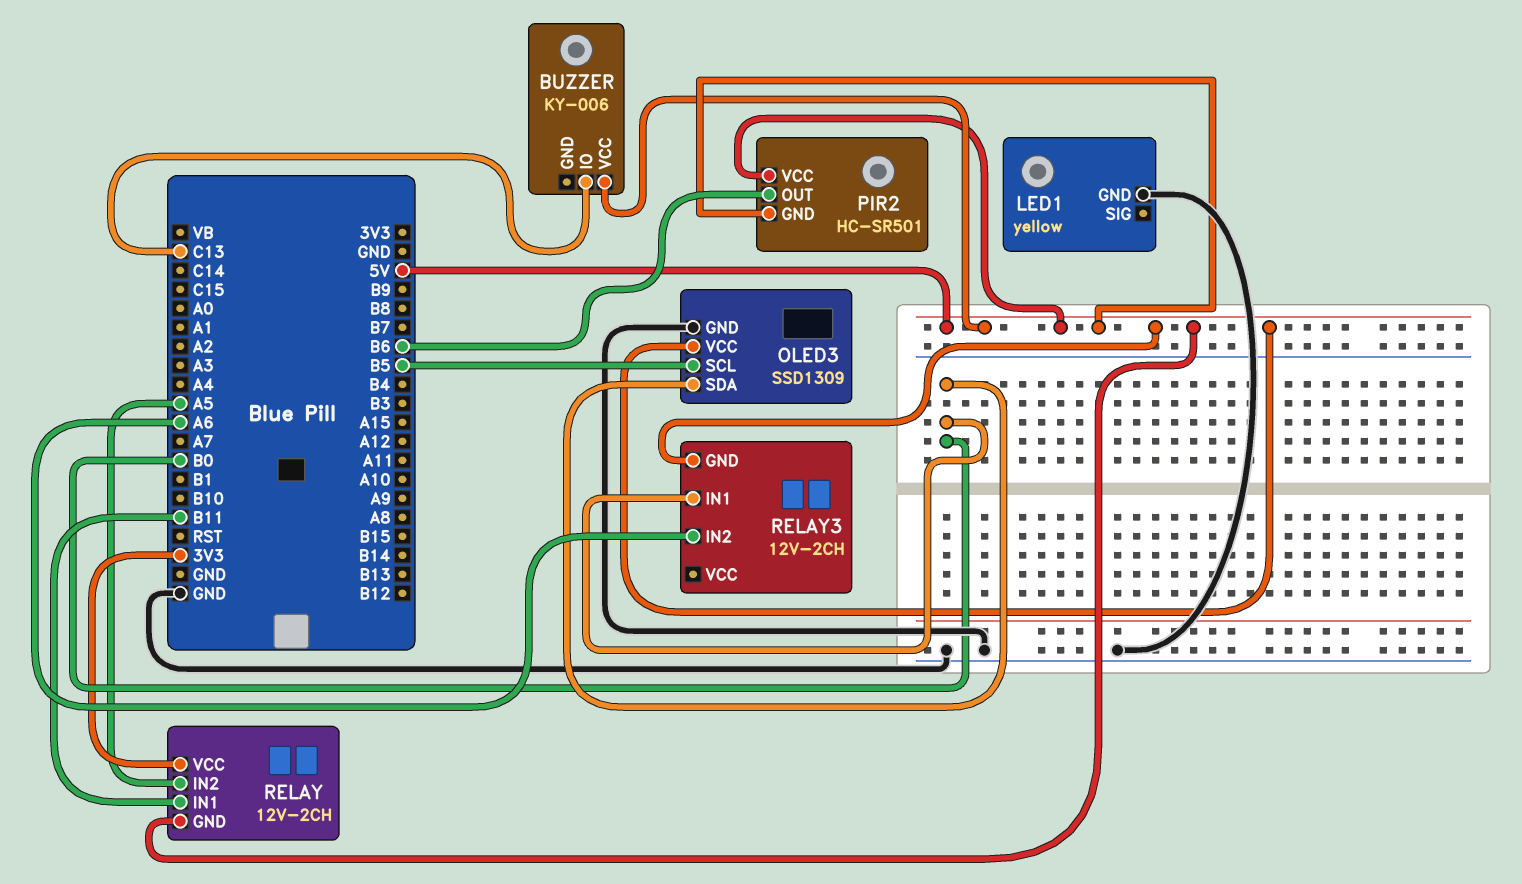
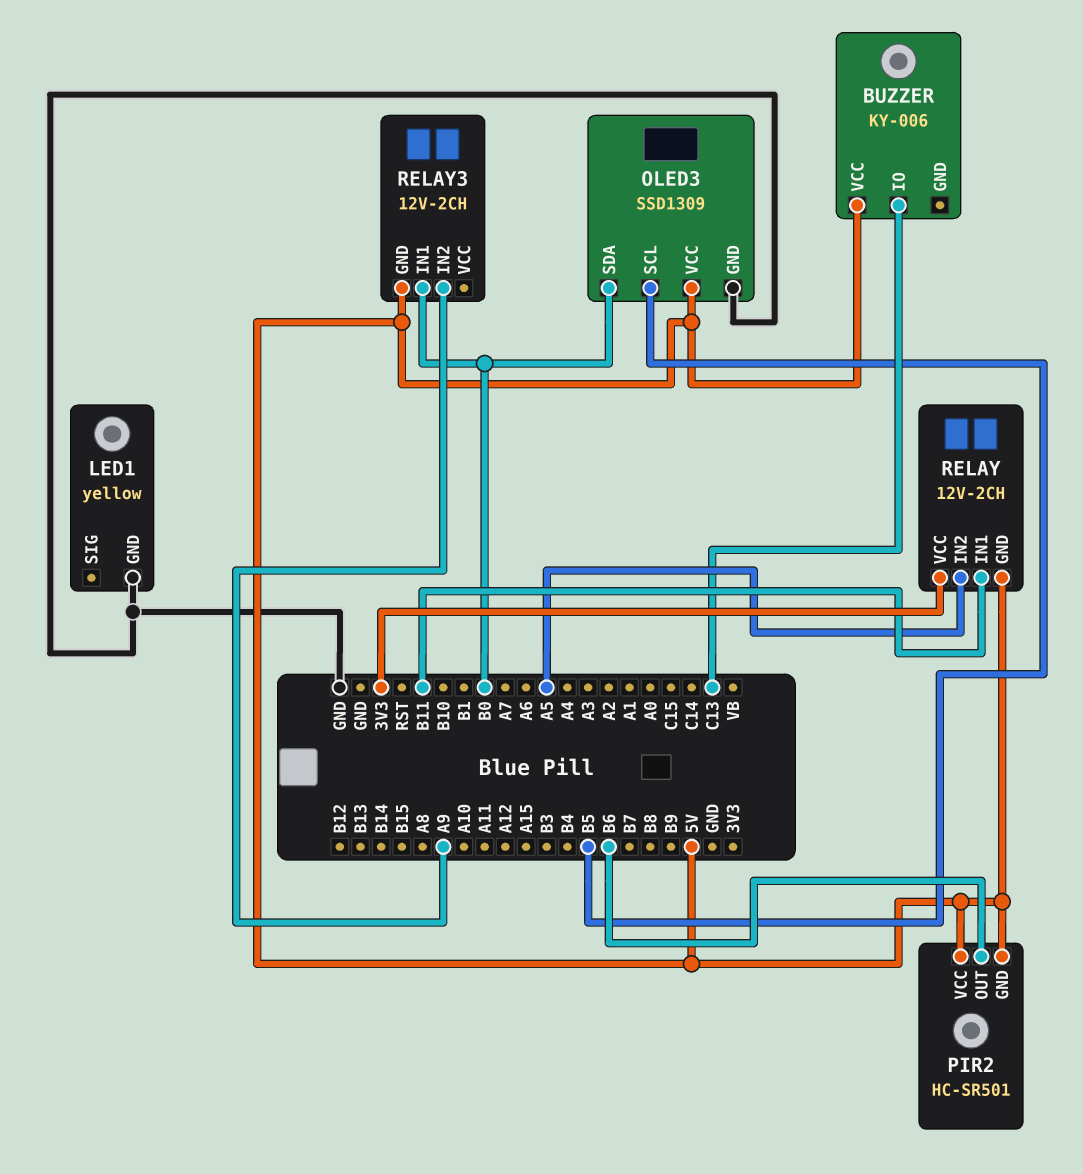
RELAY3 pin IN2: A6 -> A9

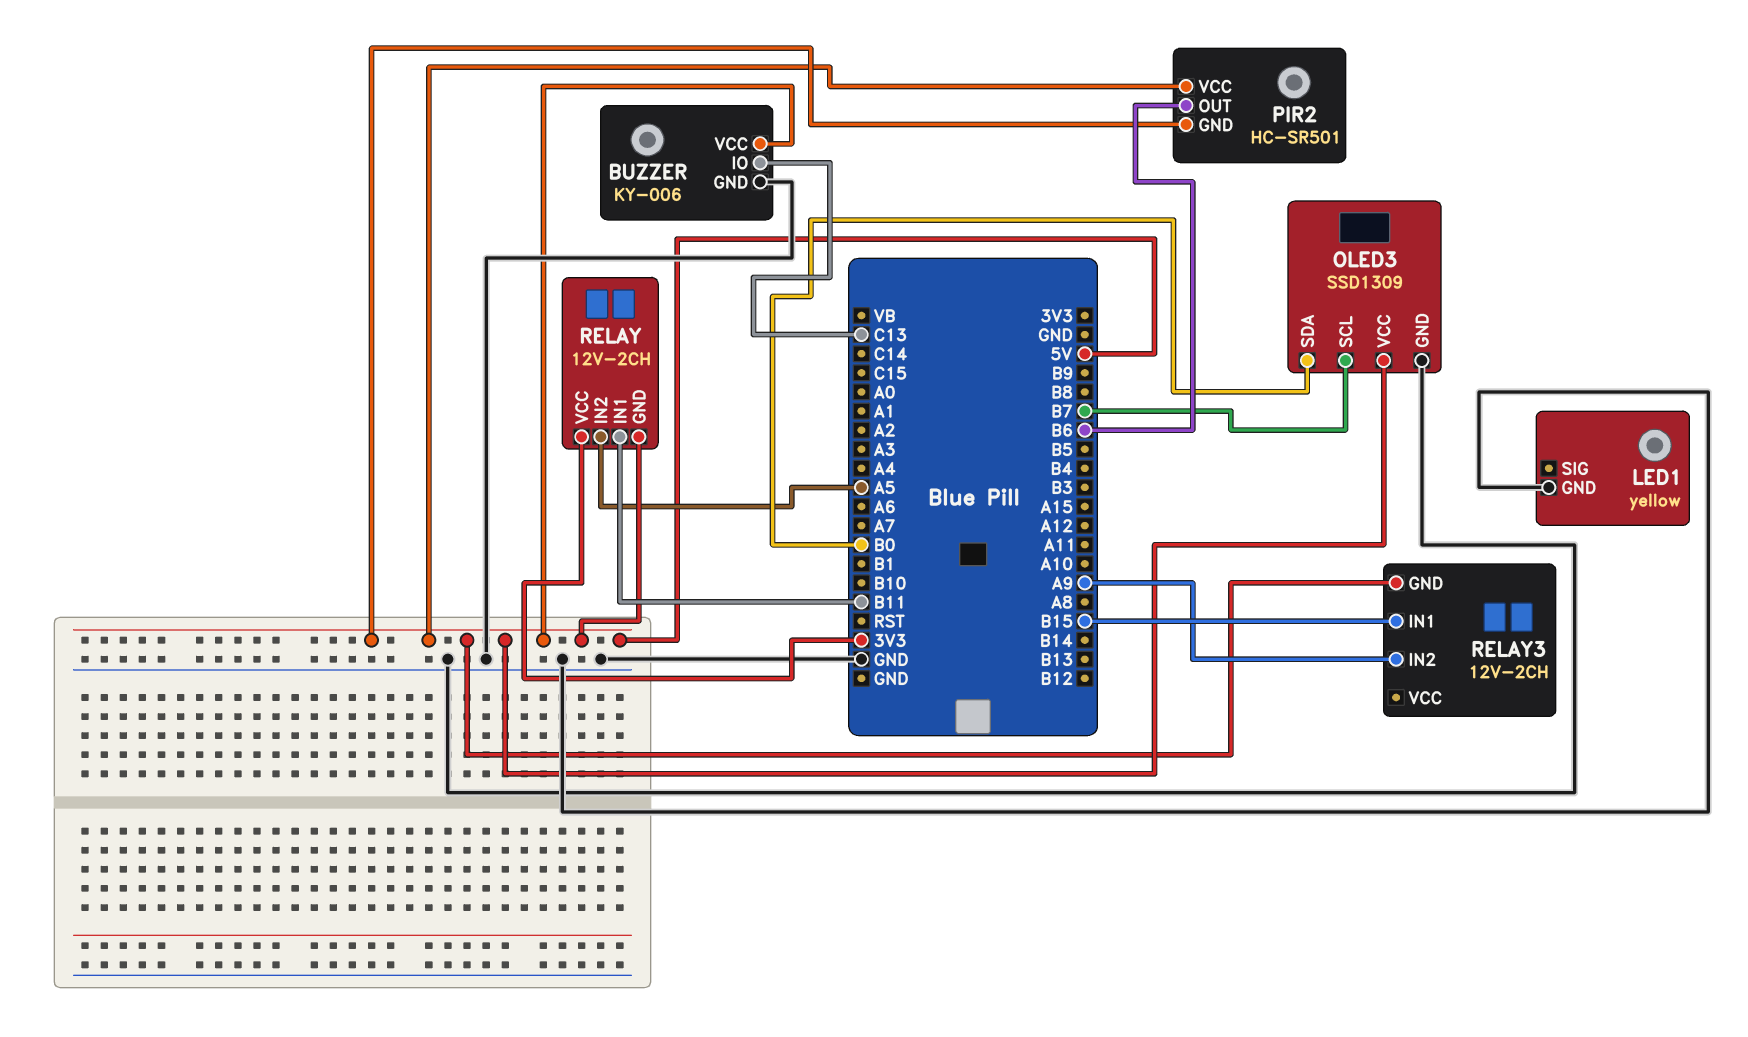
BUZZER pin GND: none -> GND
OLED3 pin SCL: B5 -> B7
RELAY3 pin IN1: B0 -> B15

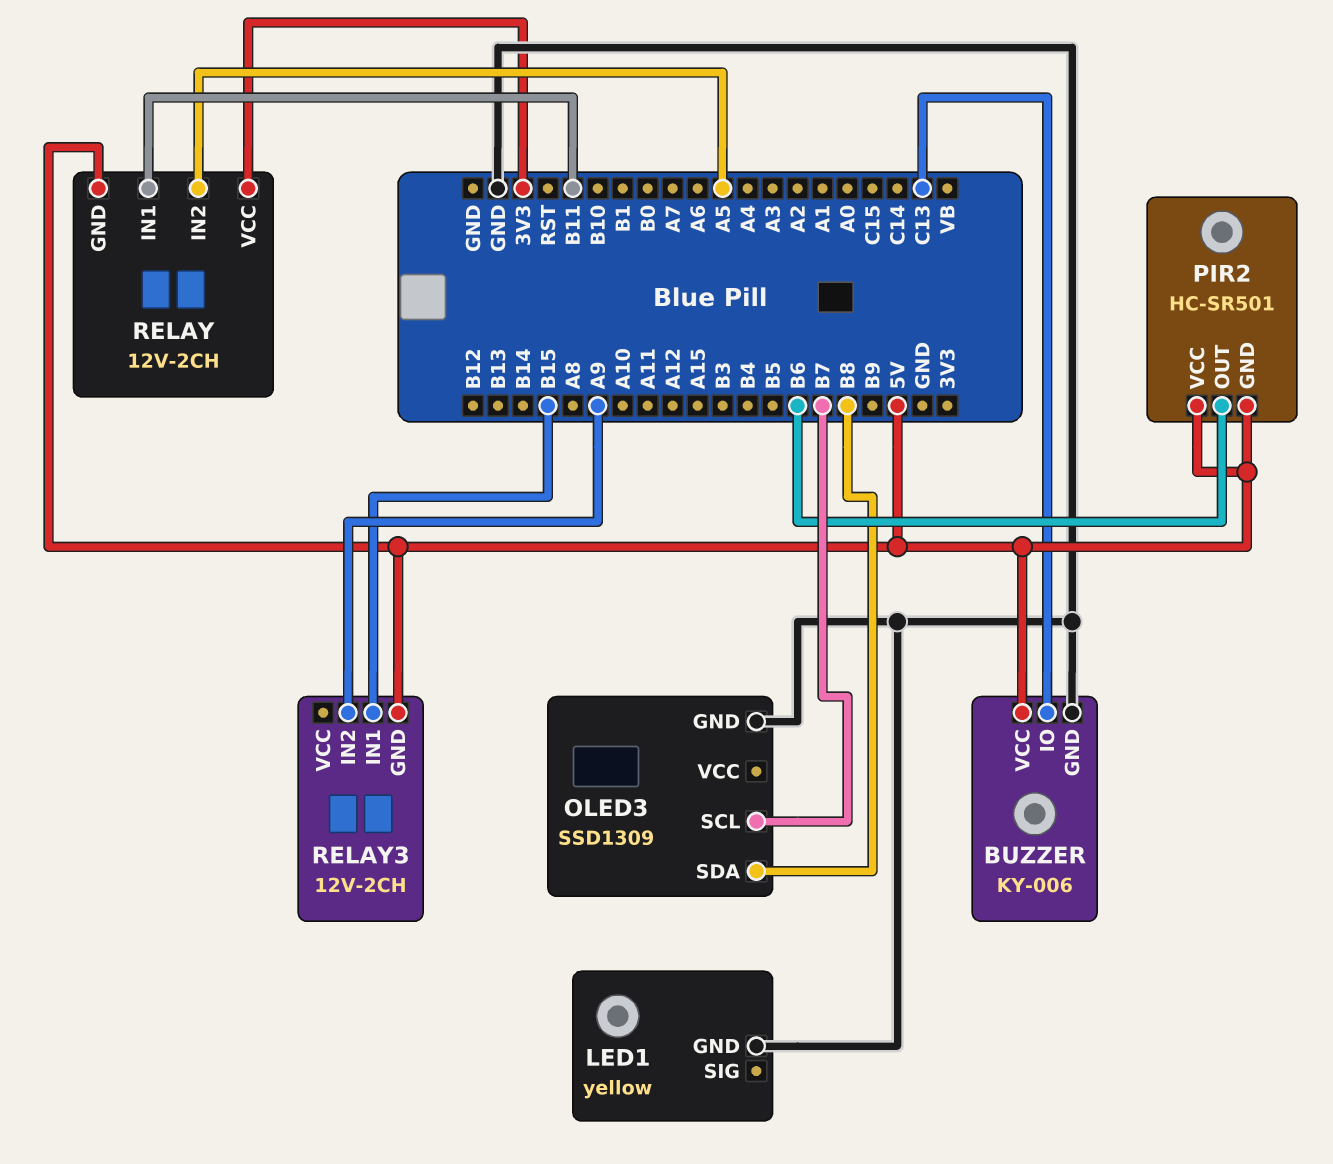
OLED3 pin SDA: B0 -> B8
OLED3 pin VCC: 5V -> none

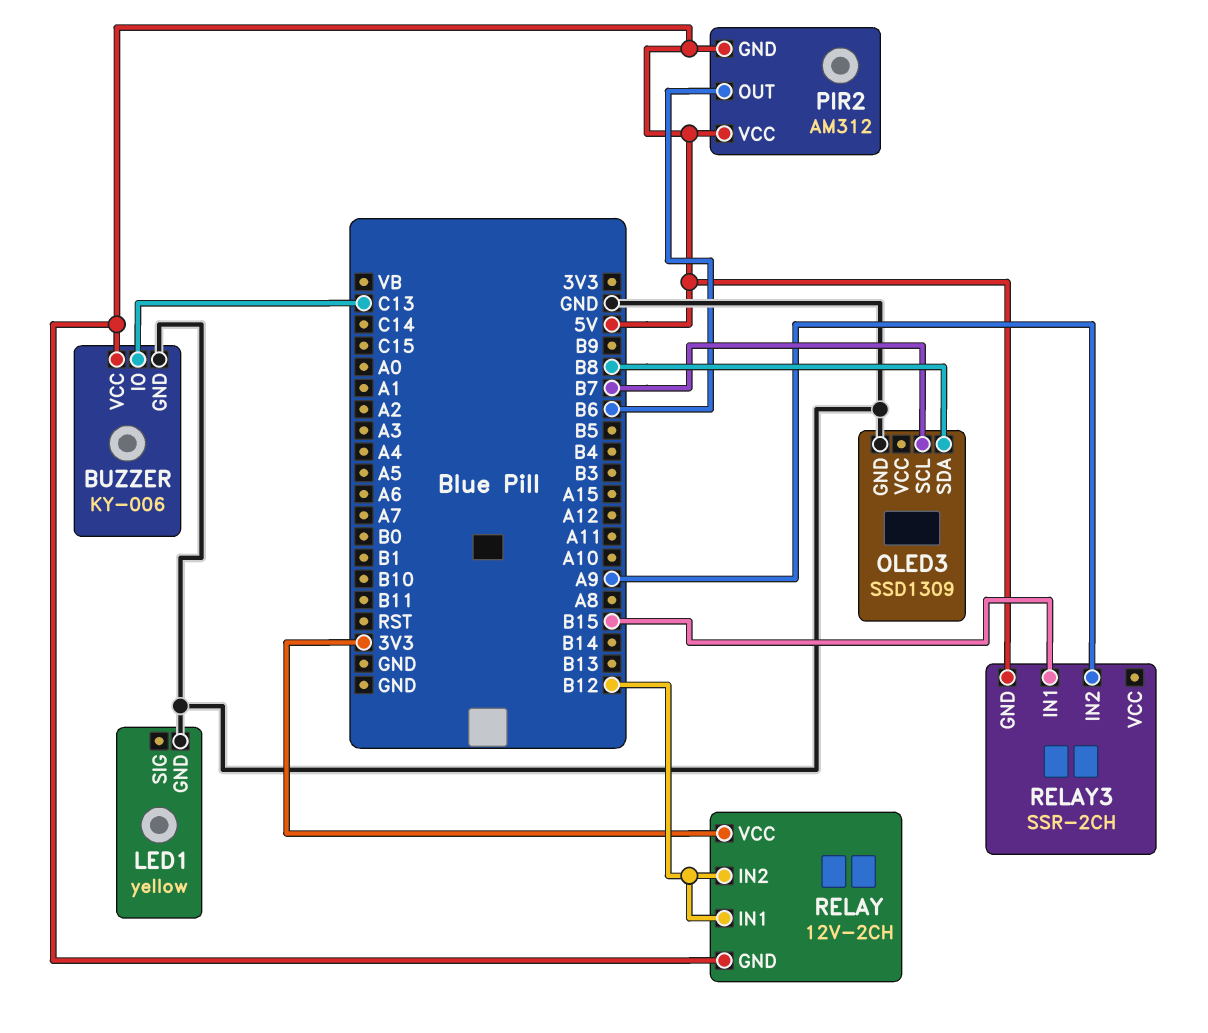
PIR2: HC-SR501 -> AM312
RELAY pin IN1: B11 -> B12
RELAY pin IN2: A5 -> B12
RELAY3: 12V-2CH -> SSR-2CH

